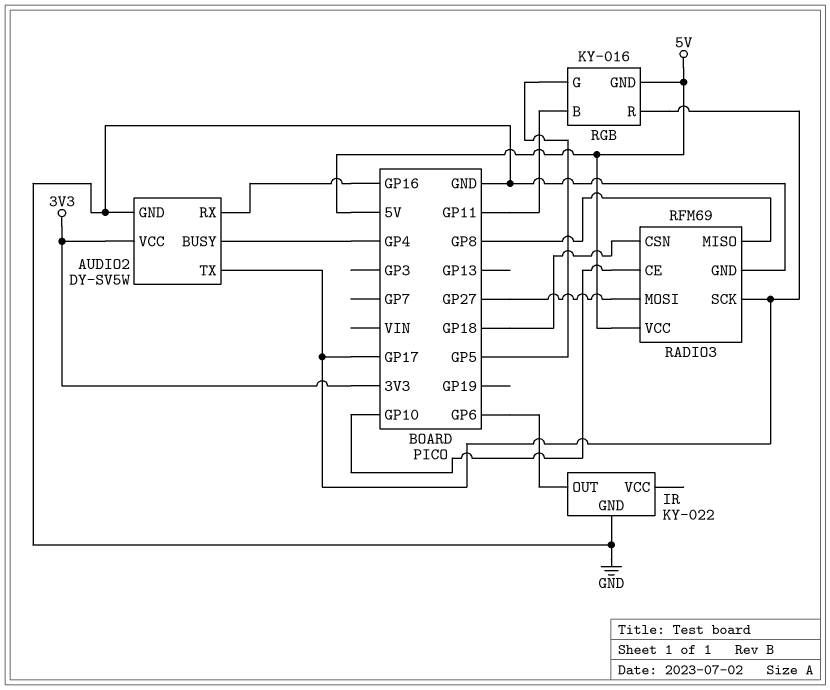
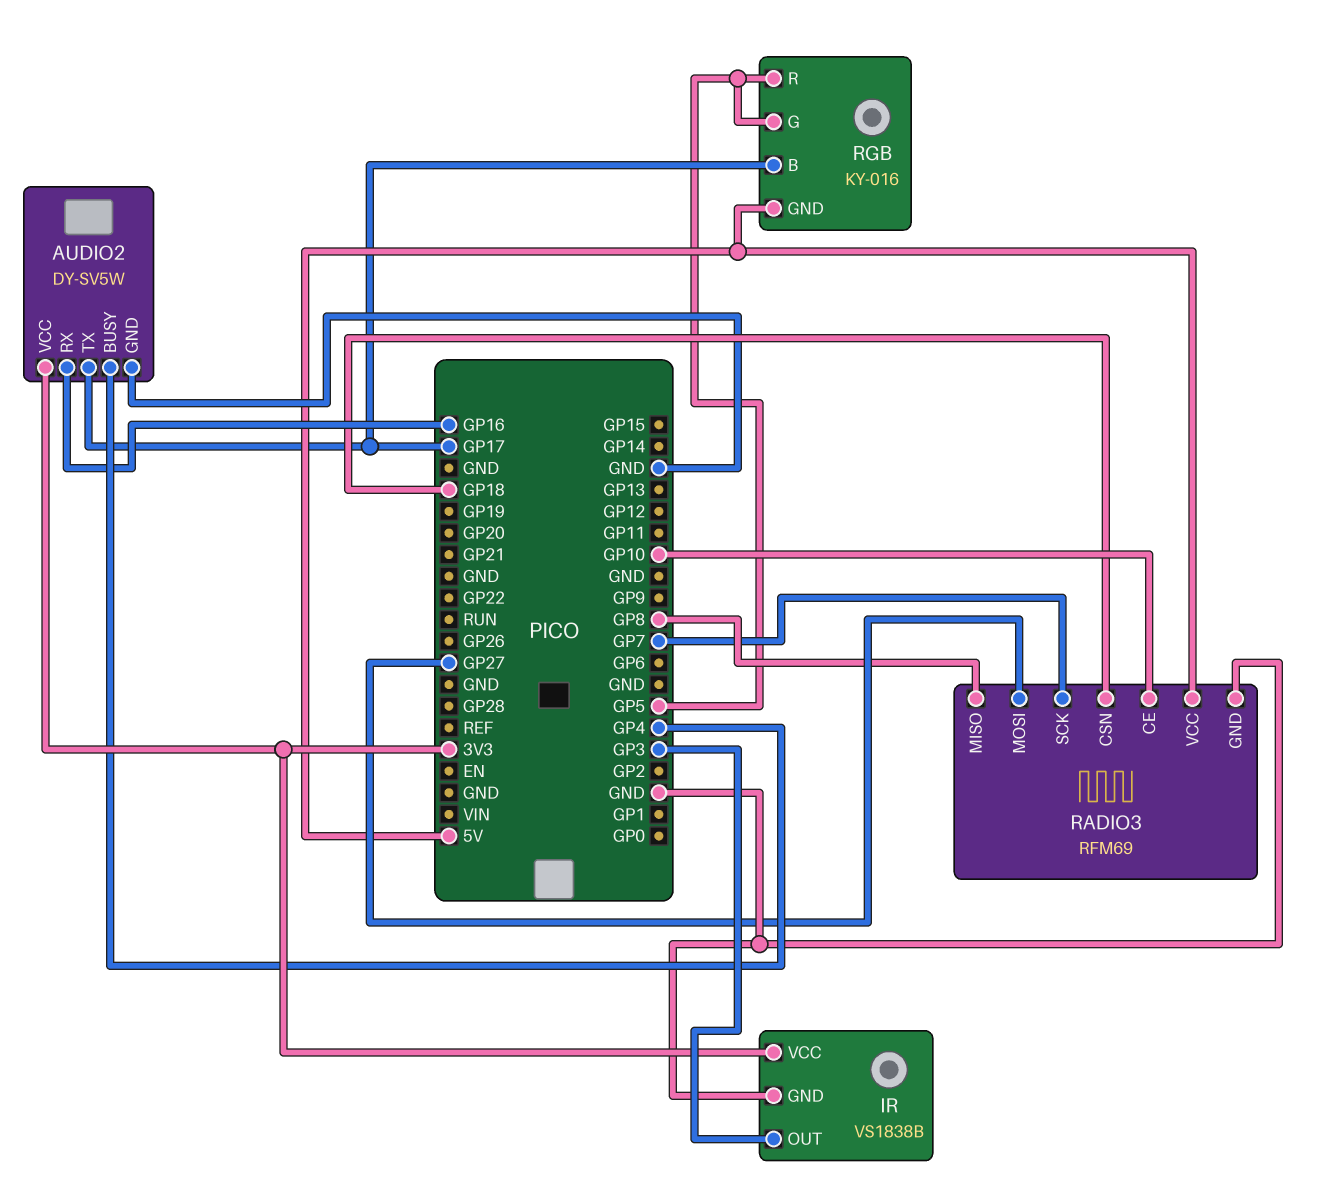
IR: KY-022 -> VS1838B
IR pin OUT: GP6 -> GP3
IR pin VCC: none -> 3V3
RADIO3 pin SCK: GP17 -> GP7
RGB pin B: GP11 -> GP17
RGB pin R: GP17 -> GP5

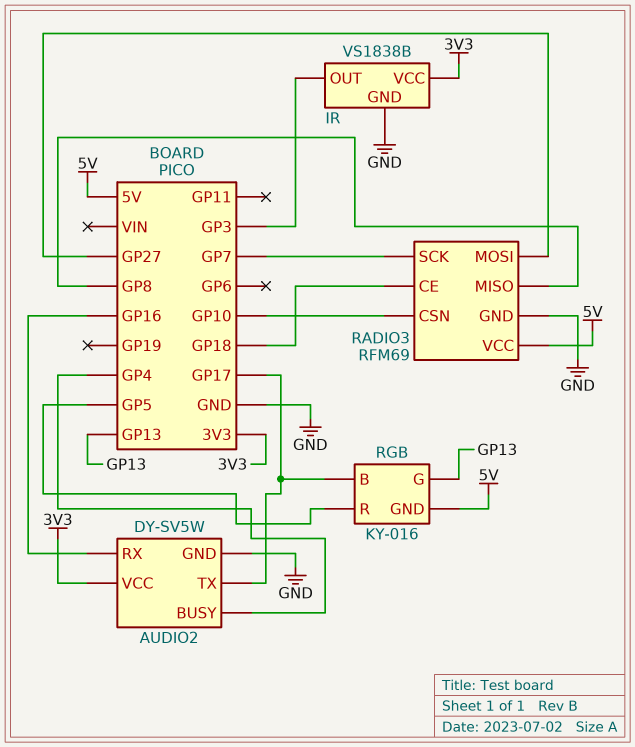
RADIO3 pin CE: GP10 -> GP18
RADIO3 pin CSN: GP18 -> GP10
RGB pin G: GP5 -> GP13

